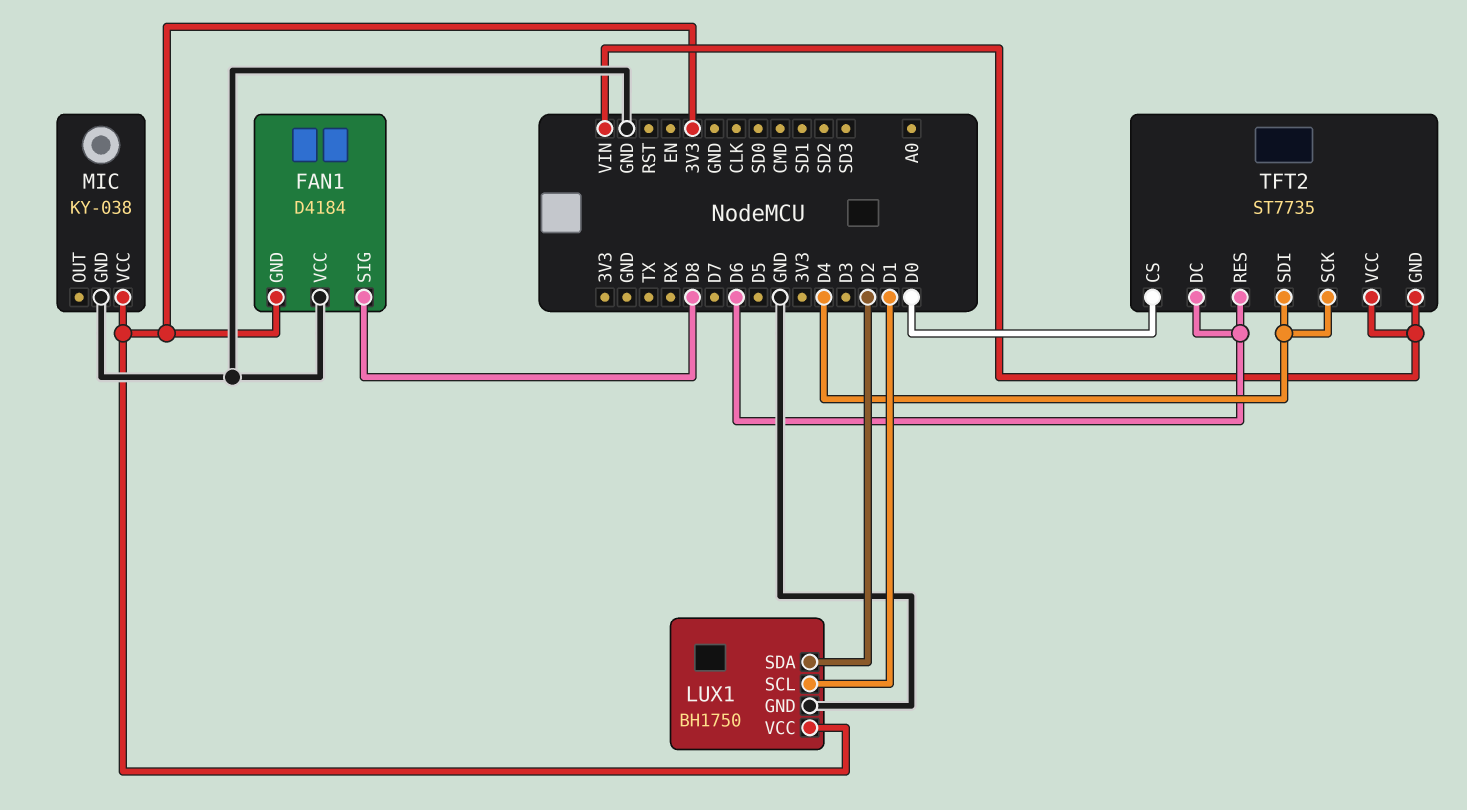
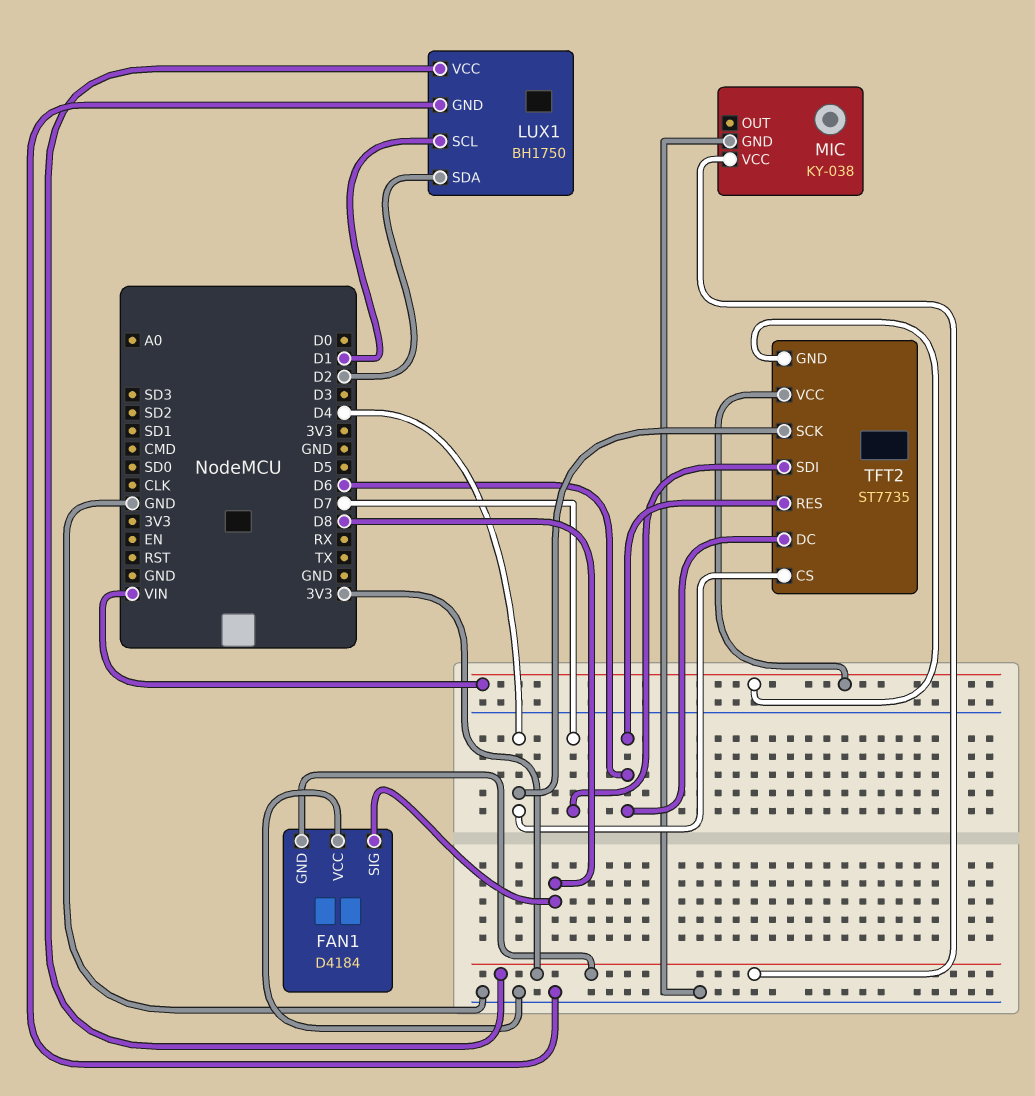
TFT2 pin CS: D0 -> D4
TFT2 pin SDI: D4 -> D7

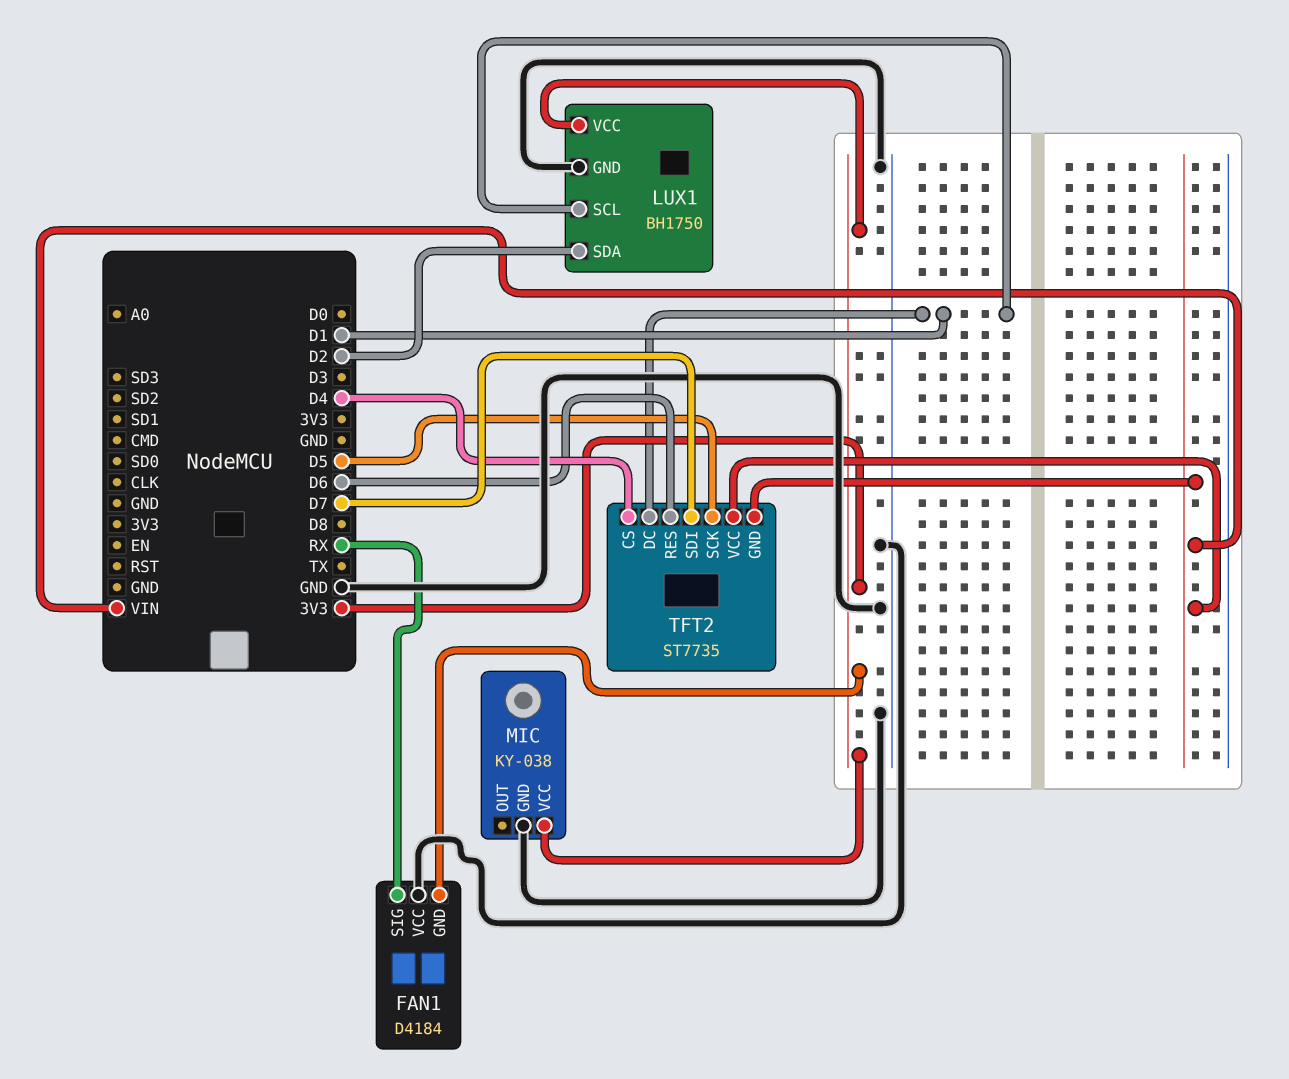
FAN1 pin SIG: D8 -> RX
TFT2 pin DC: D6 -> D1
TFT2 pin SCK: D4 -> D5

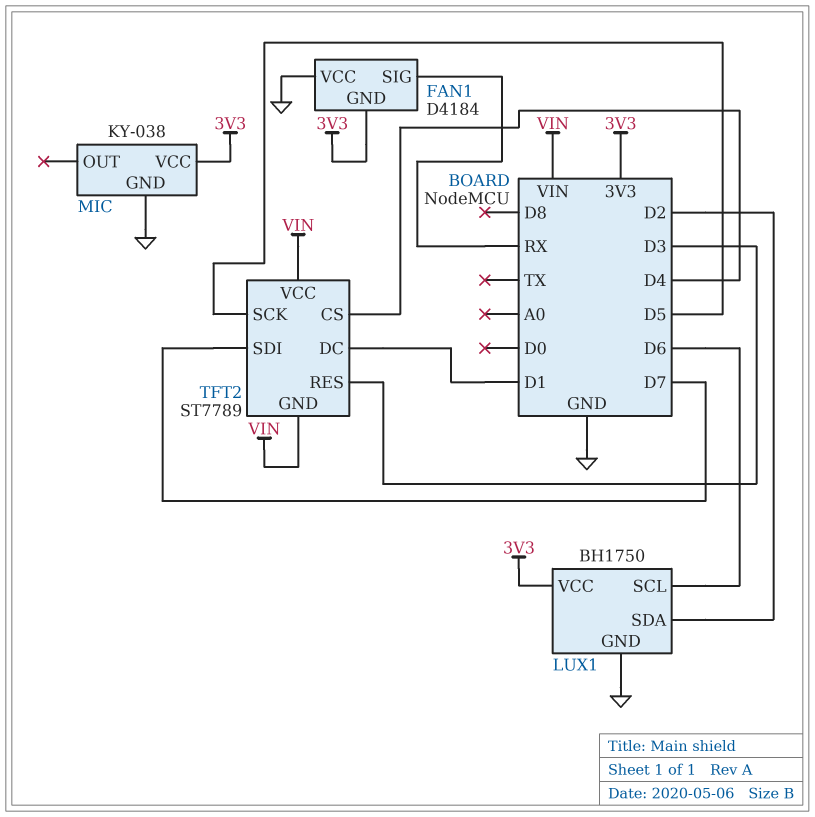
LUX1 pin SCL: D1 -> D6
TFT2: ST7735 -> ST7789
TFT2 pin RES: D6 -> D3

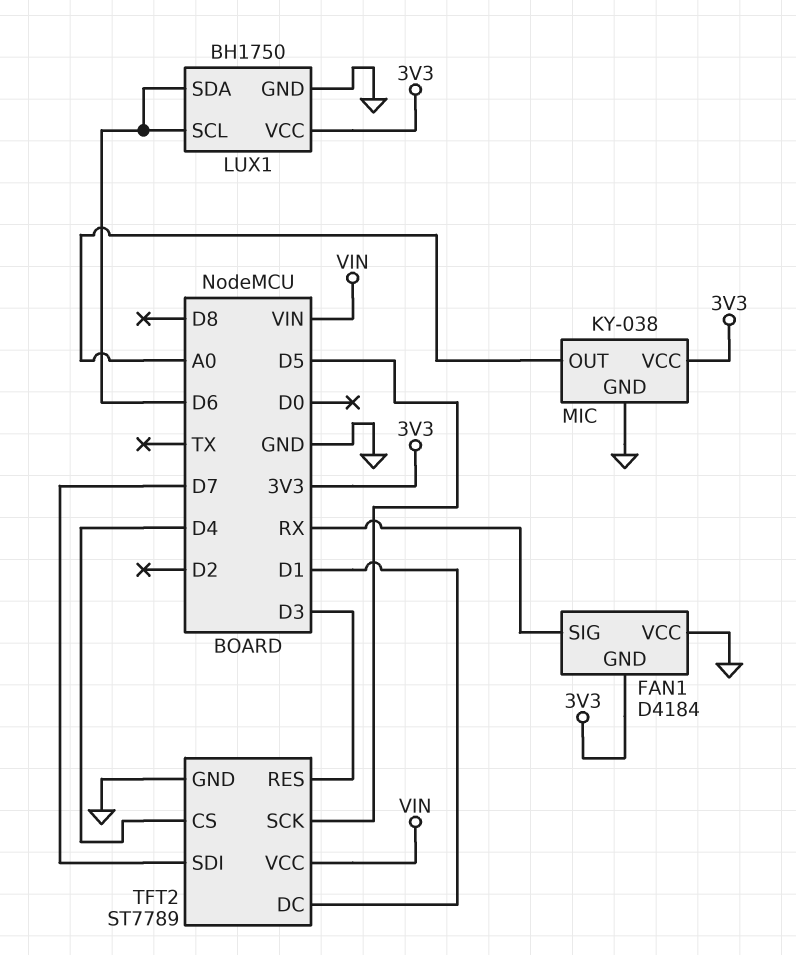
LUX1 pin SDA: D2 -> D6
MIC pin OUT: none -> A0
TFT2 pin GND: VIN -> GND

